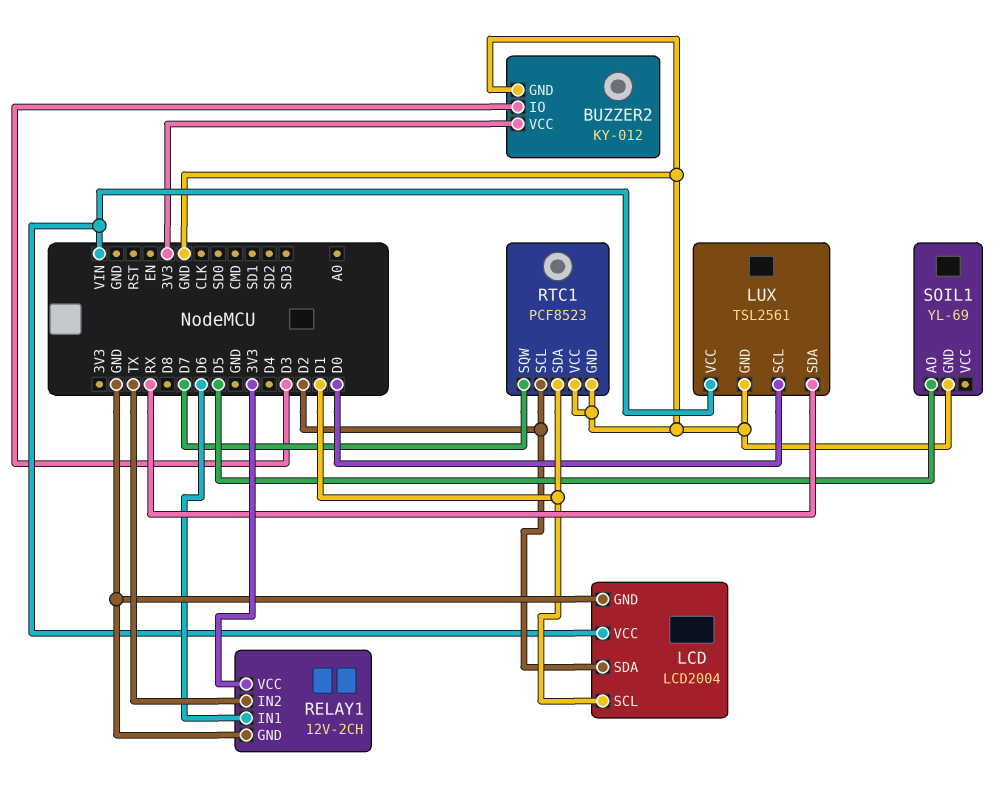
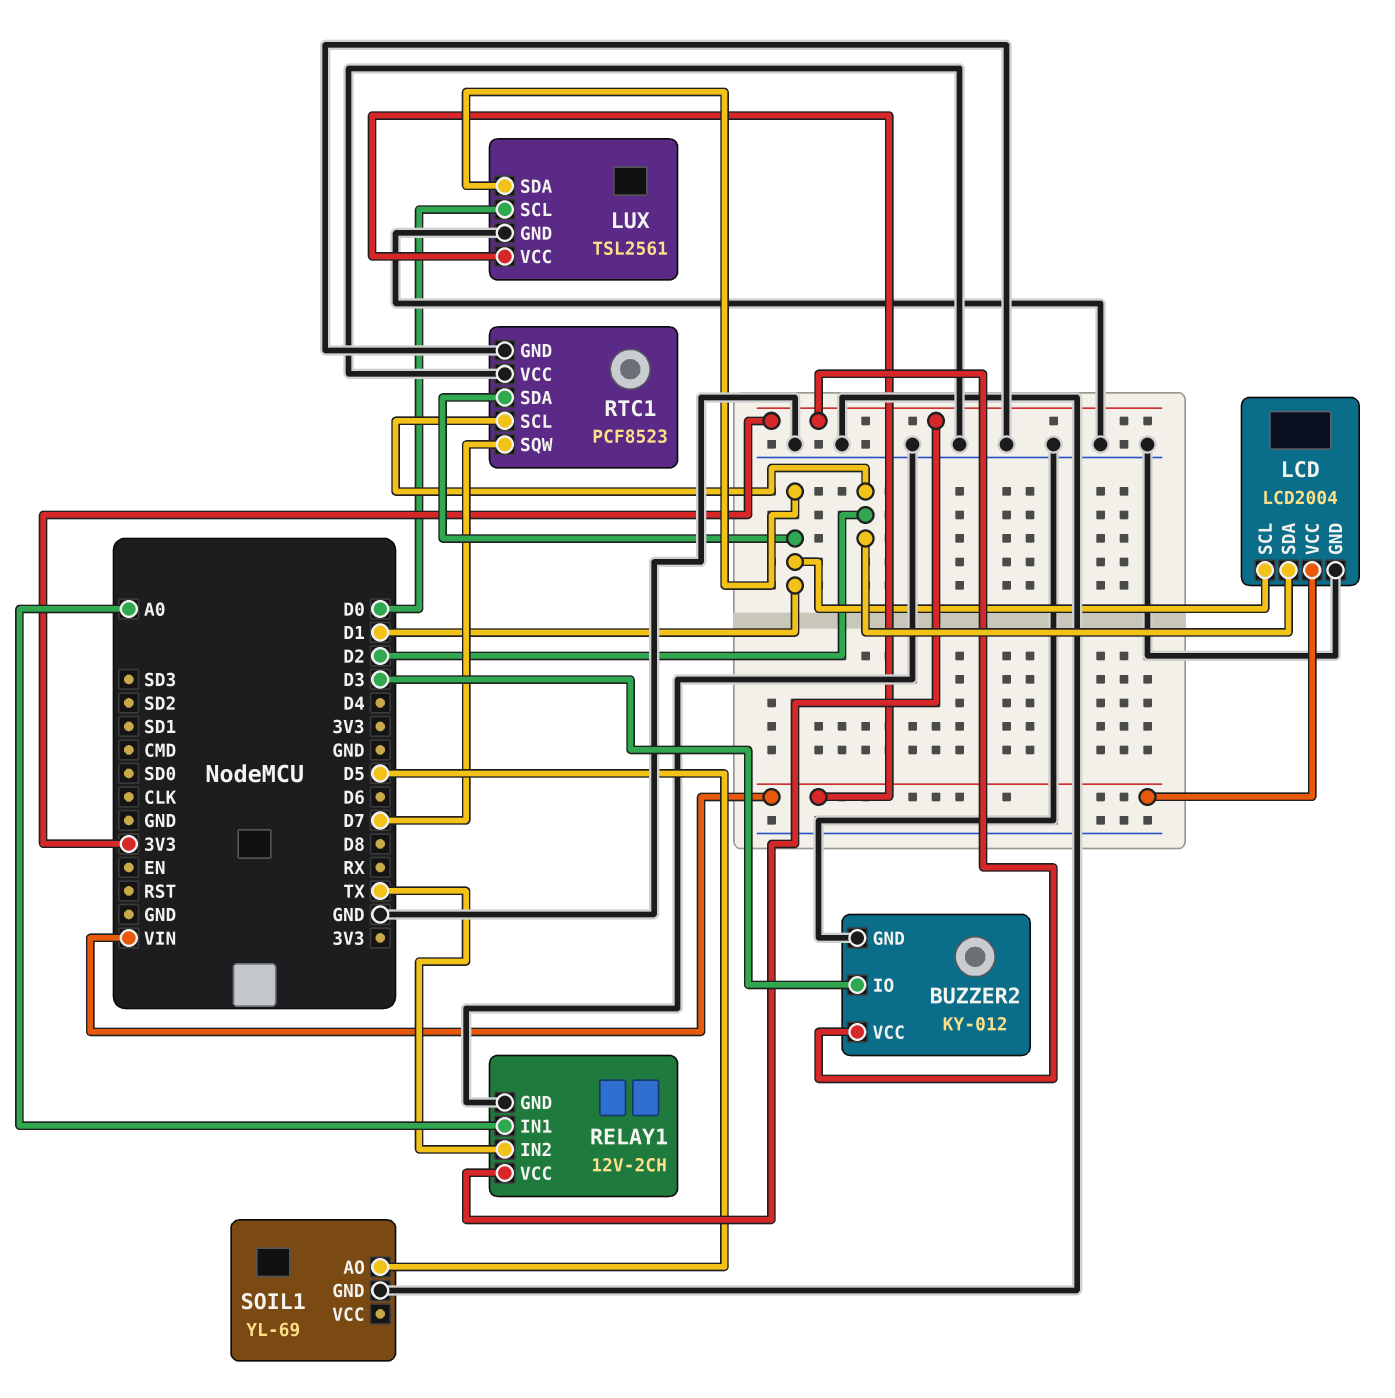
LUX pin SDA: RX -> D1
RELAY1 pin IN1: D6 -> A0

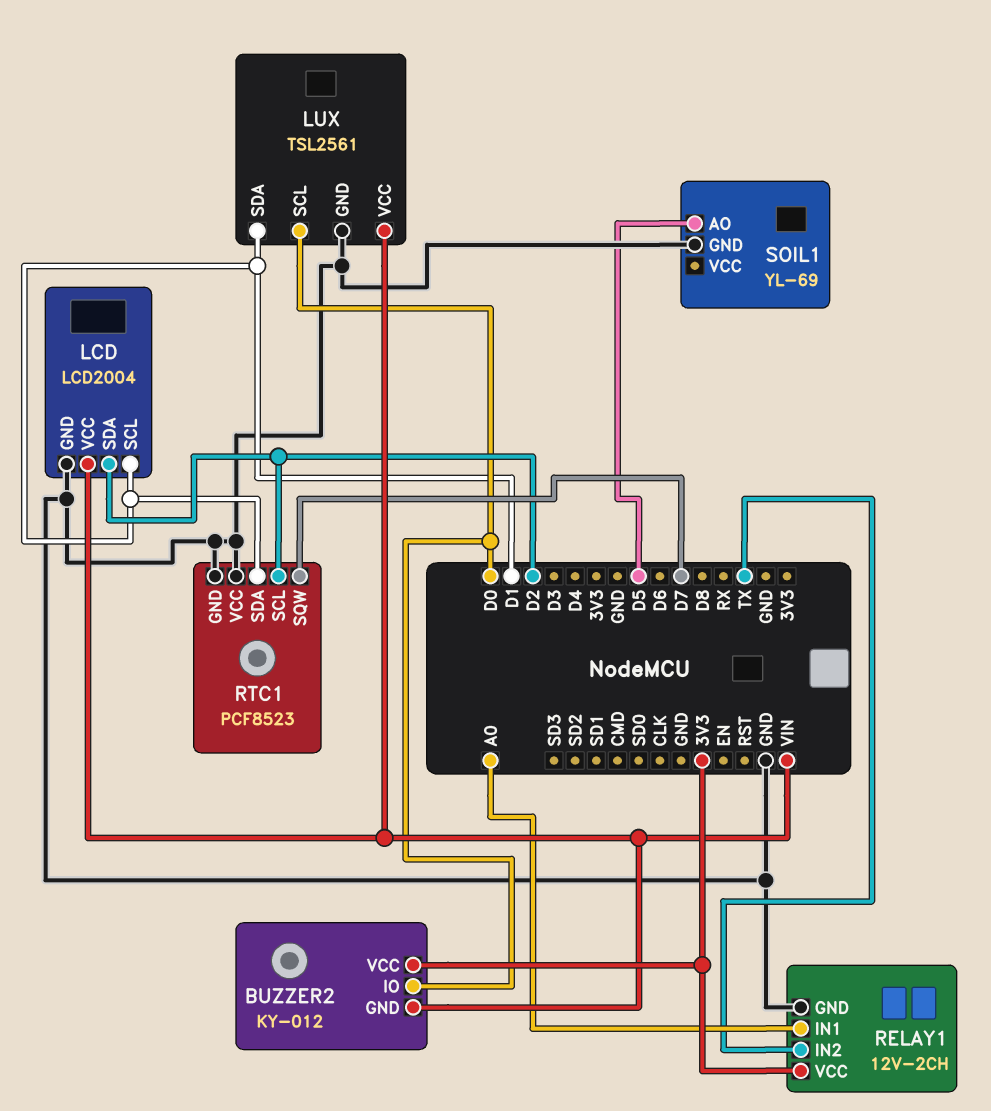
BUZZER2 pin GND: GND -> VIN
BUZZER2 pin IO: D3 -> D0

